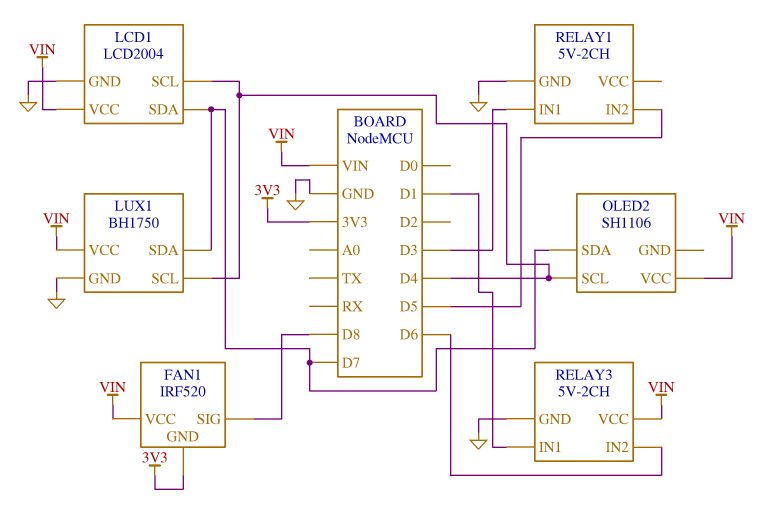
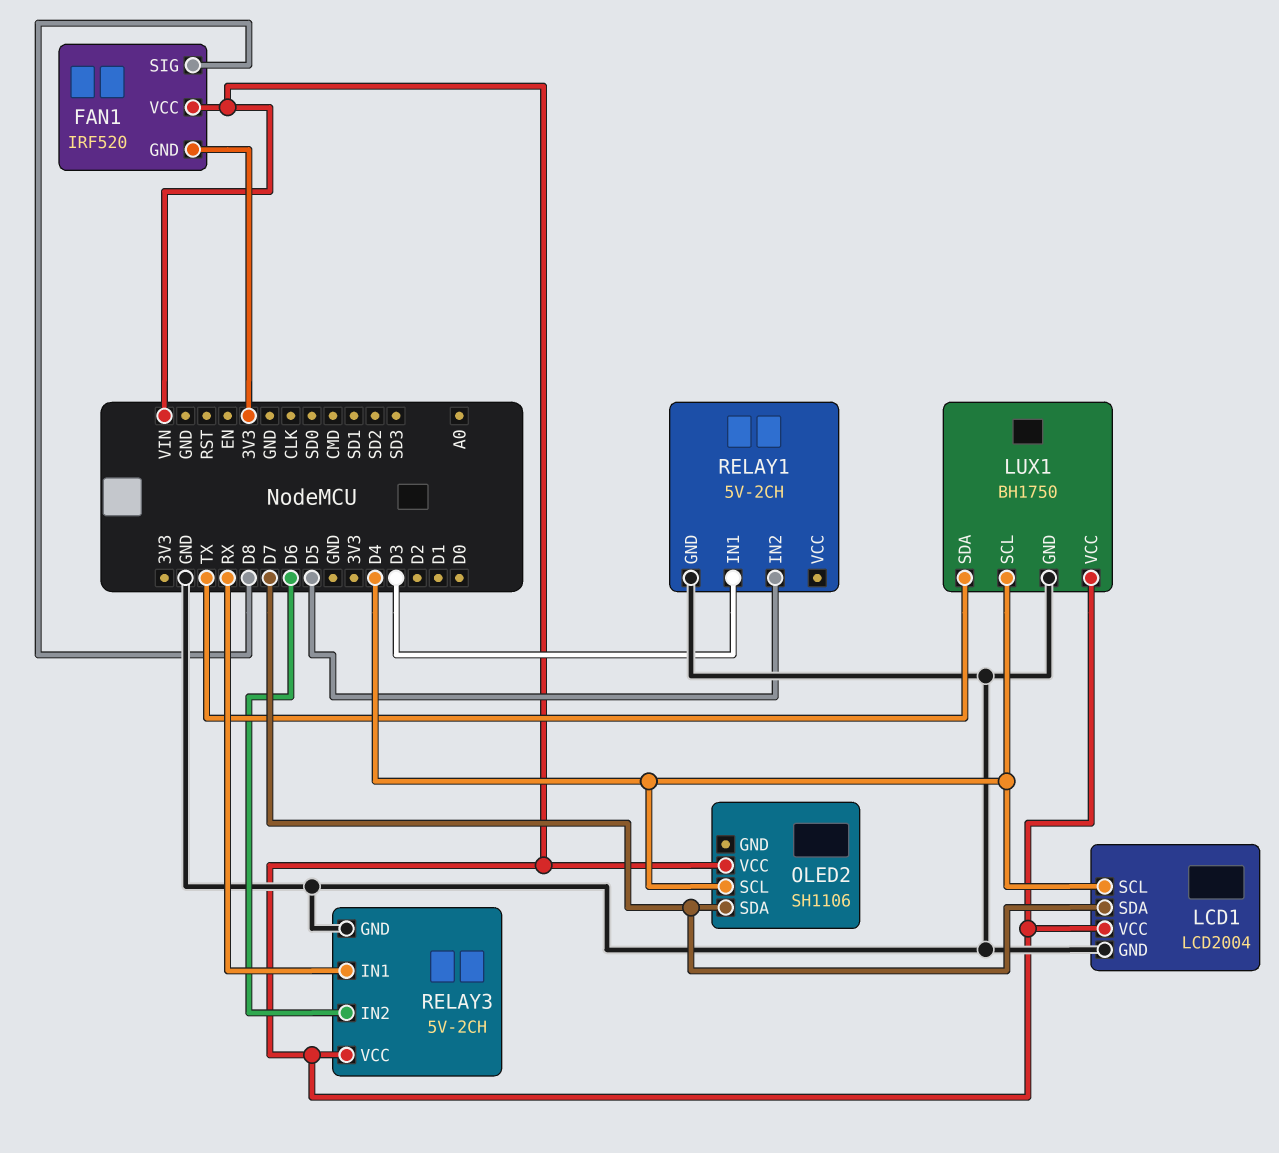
LUX1 pin SDA: D7 -> TX
RELAY3 pin IN1: D1 -> RX

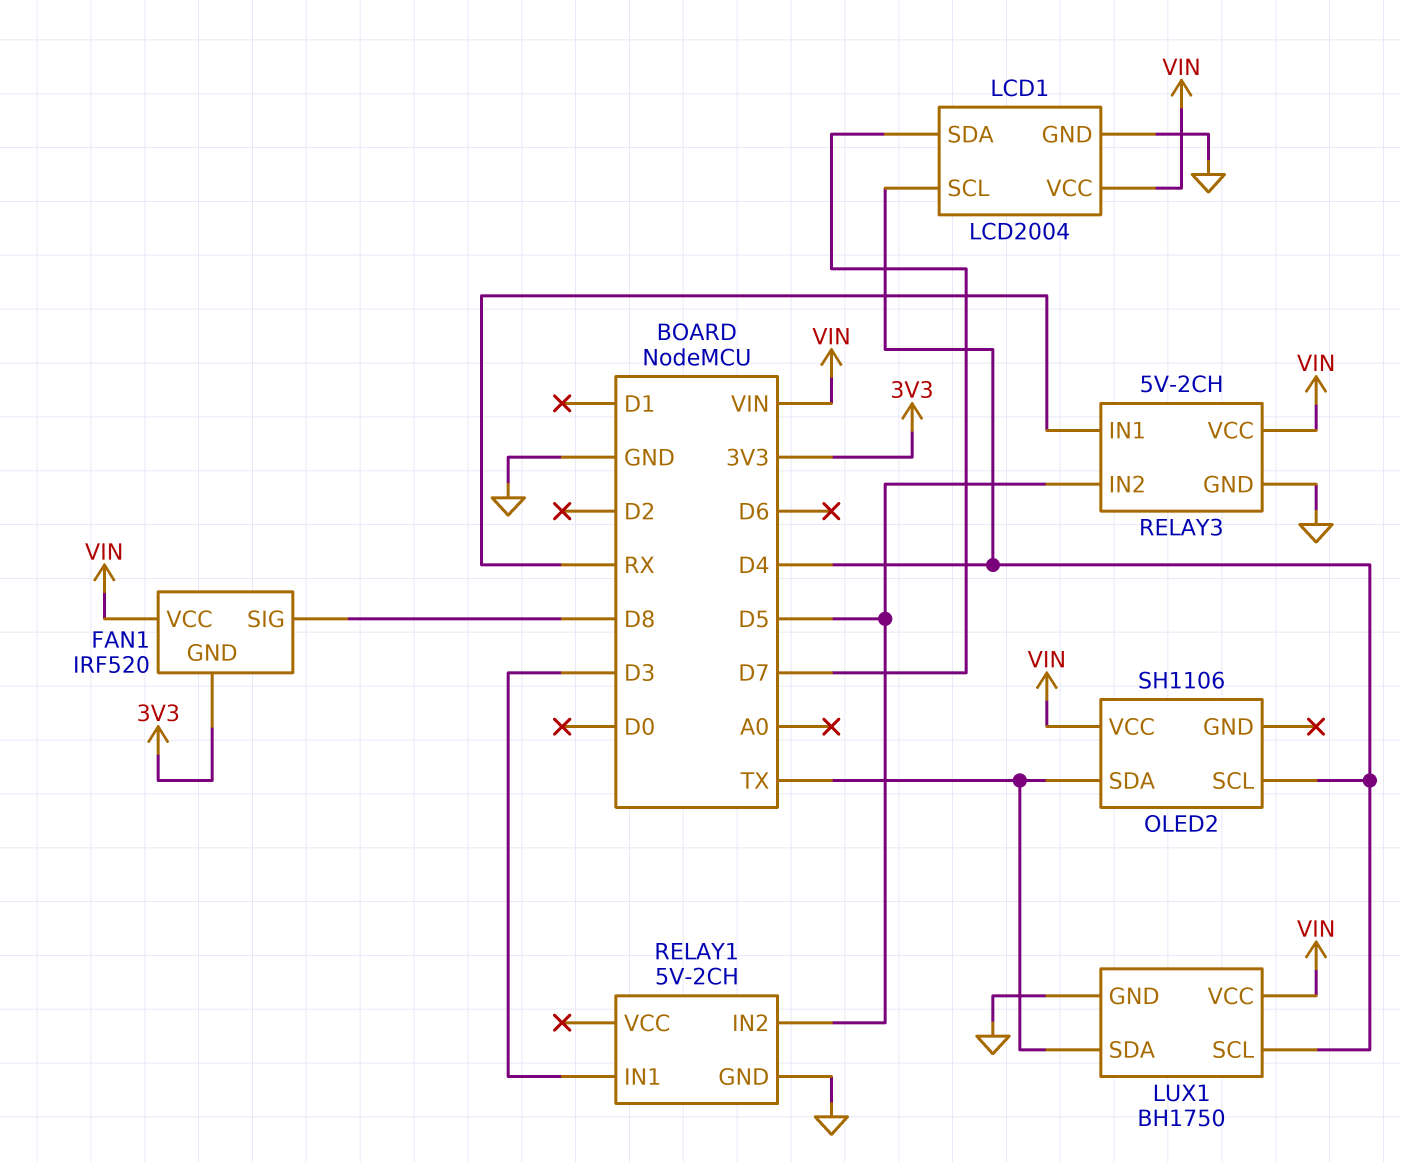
OLED2 pin SDA: D7 -> TX
RELAY3 pin IN2: D6 -> D5

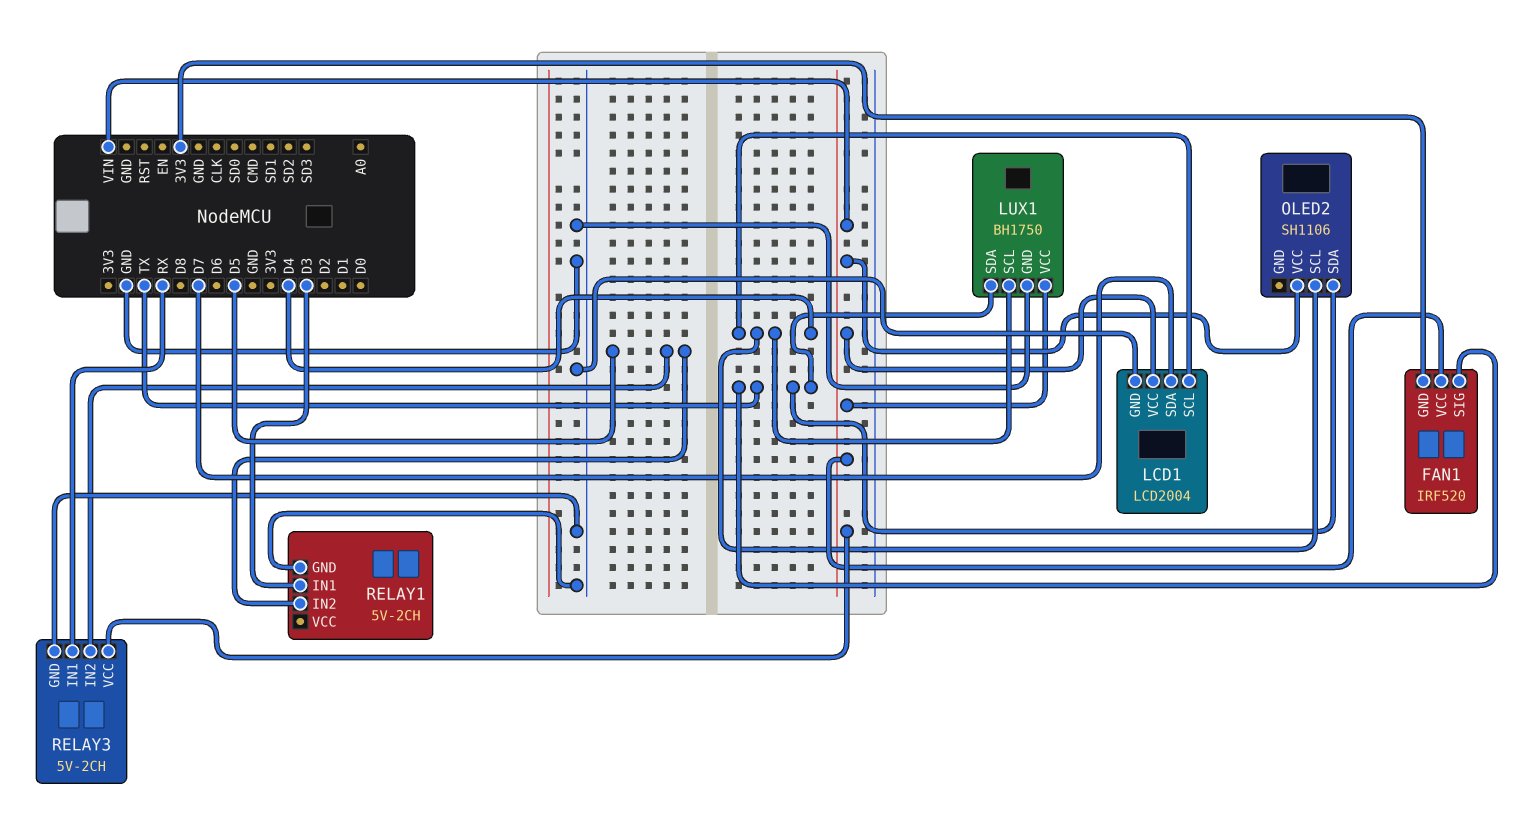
FAN1 pin SIG: D8 -> TX

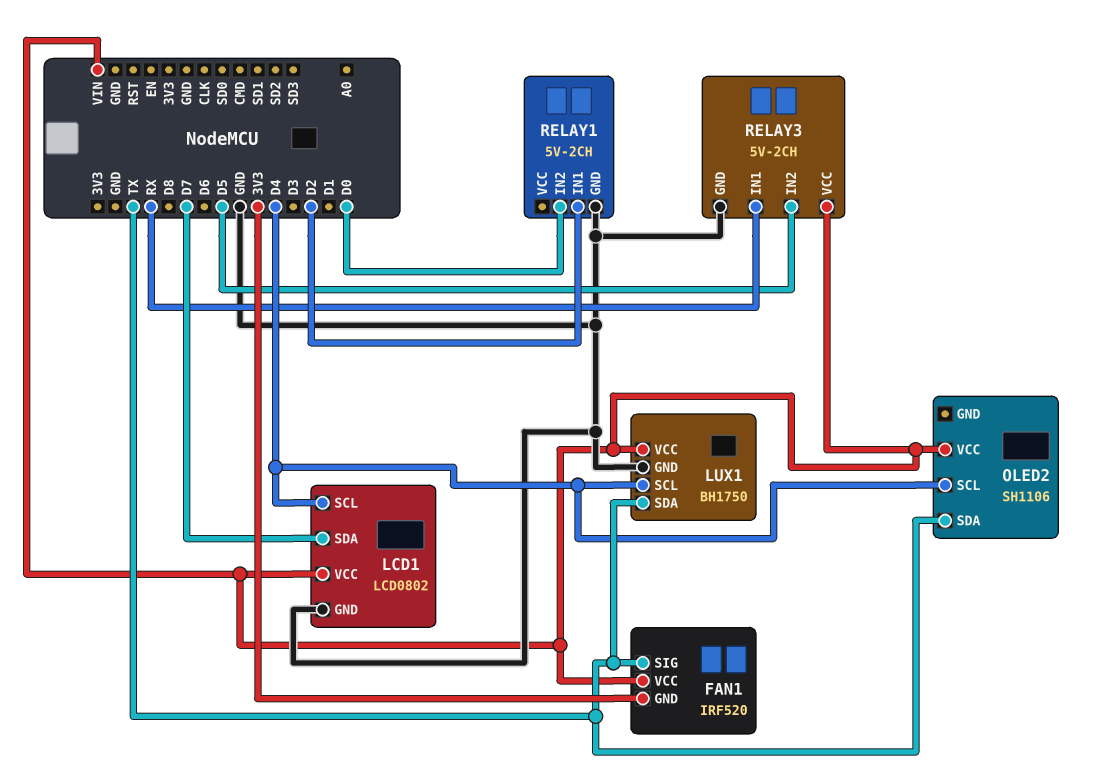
LCD1: LCD2004 -> LCD0802
RELAY1 pin IN1: D3 -> D2
RELAY1 pin IN2: D5 -> D0

